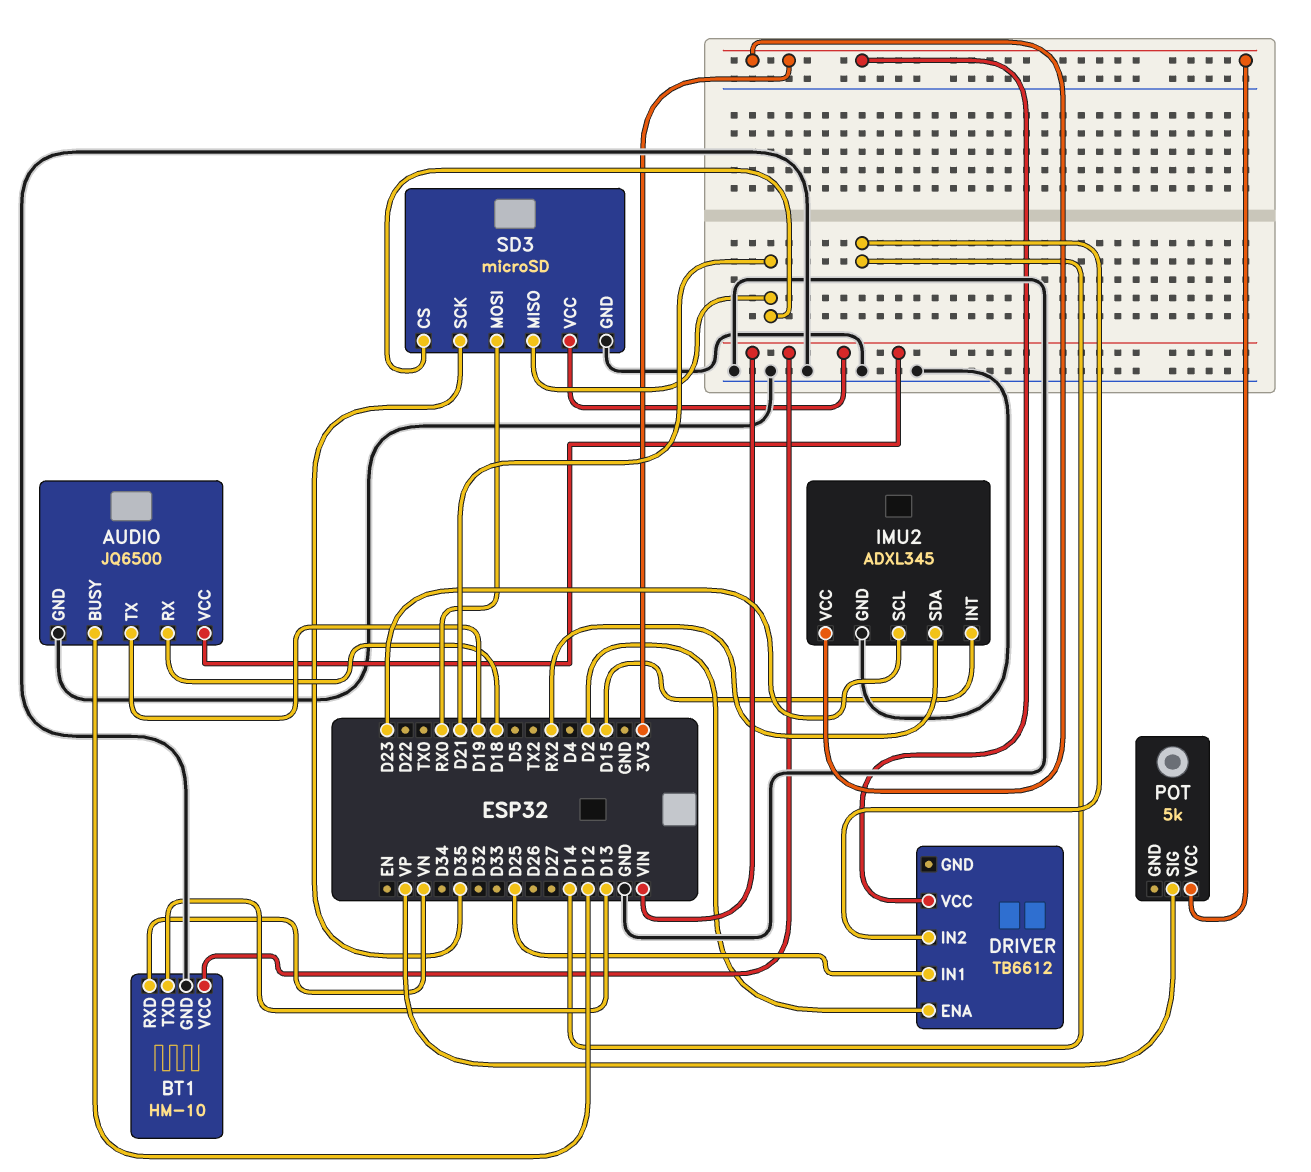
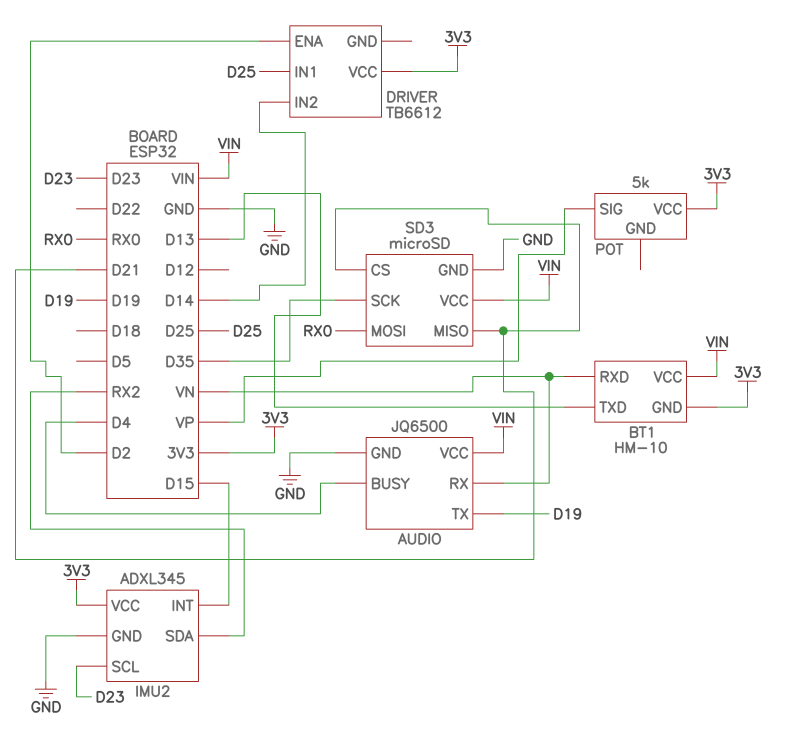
AUDIO pin BUSY: D12 -> D4
AUDIO pin RX: D18 -> VN
BT1 pin GND: GND -> 3V3

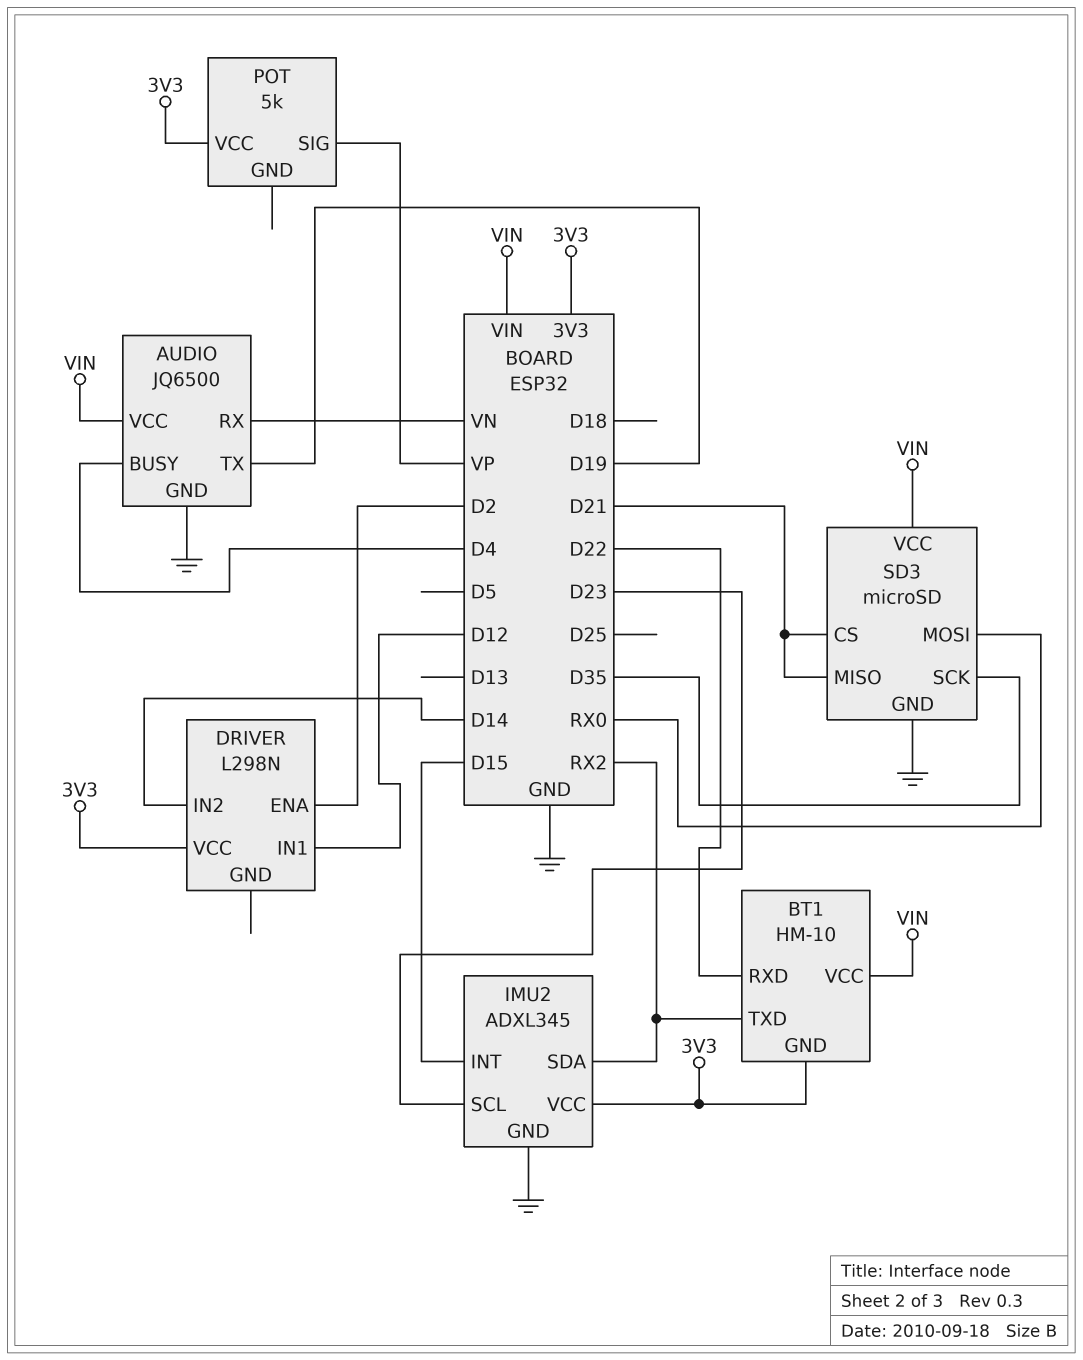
BT1 pin RXD: VN -> D22
BT1 pin TXD: D13 -> RX2
DRIVER: TB6612 -> L298N
DRIVER pin IN1: D25 -> D12

